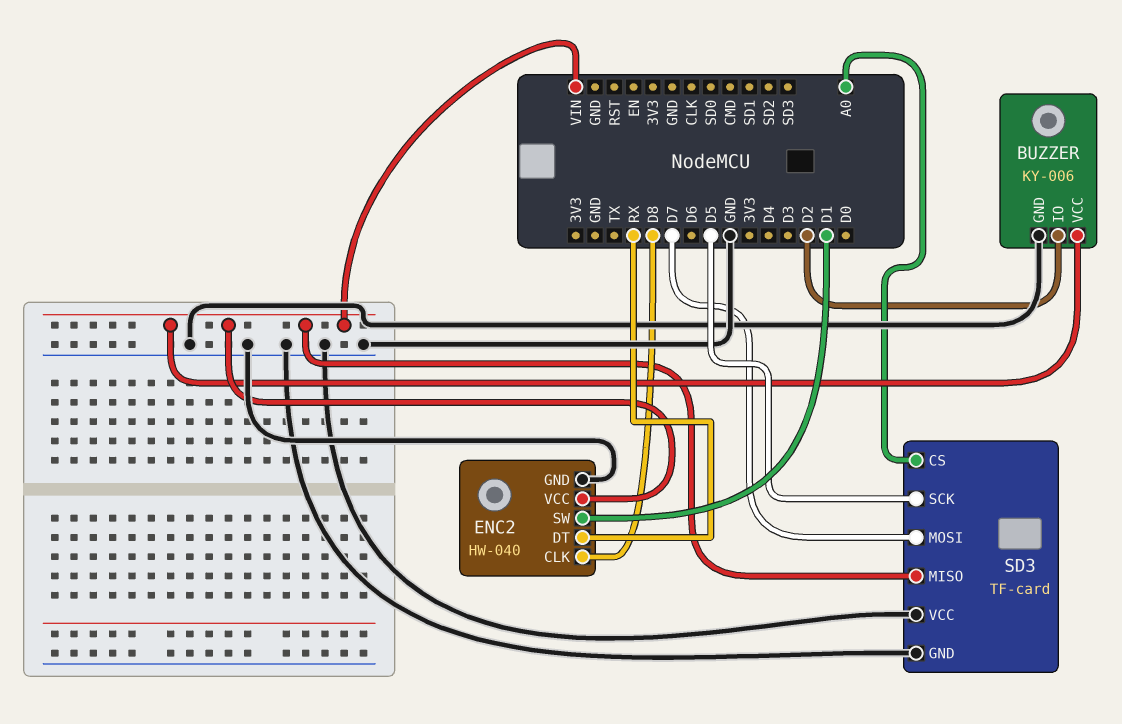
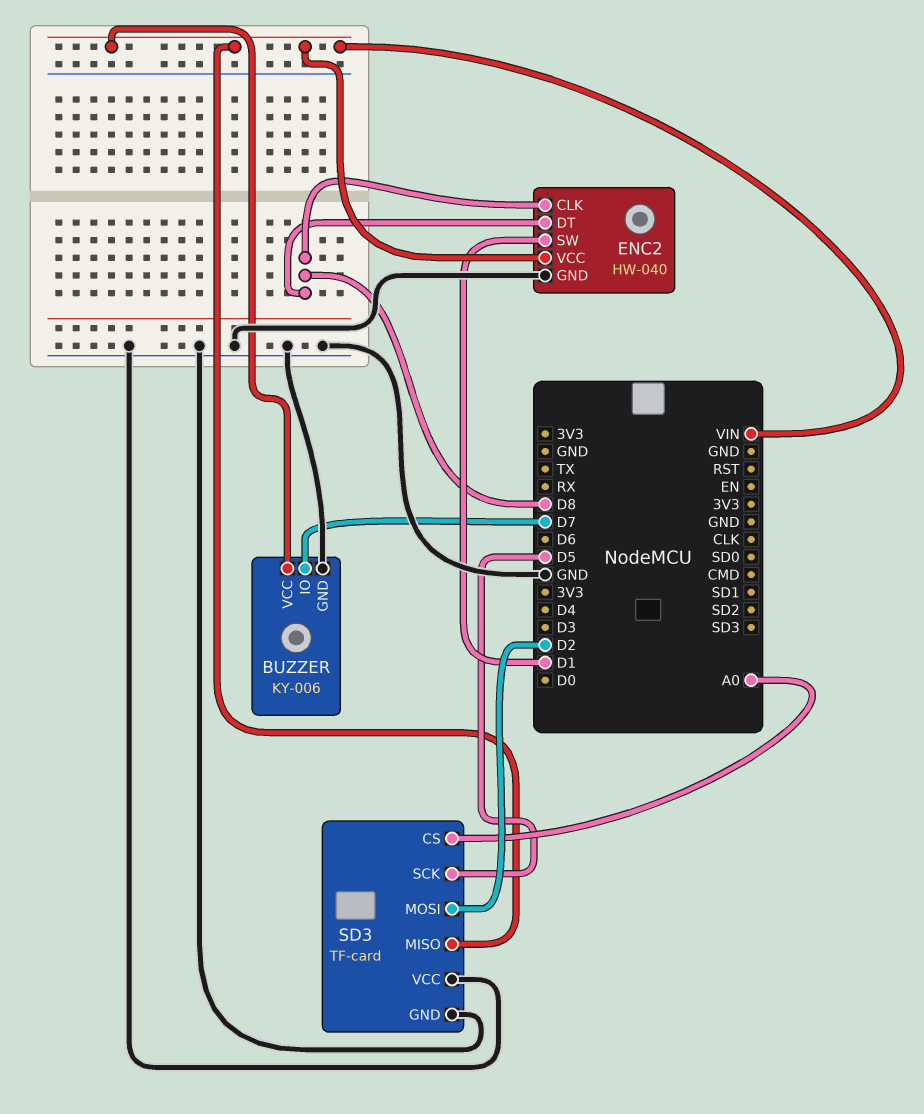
BUZZER pin IO: D2 -> D7
ENC2 pin DT: RX -> D8
SD3 pin MOSI: D7 -> D2

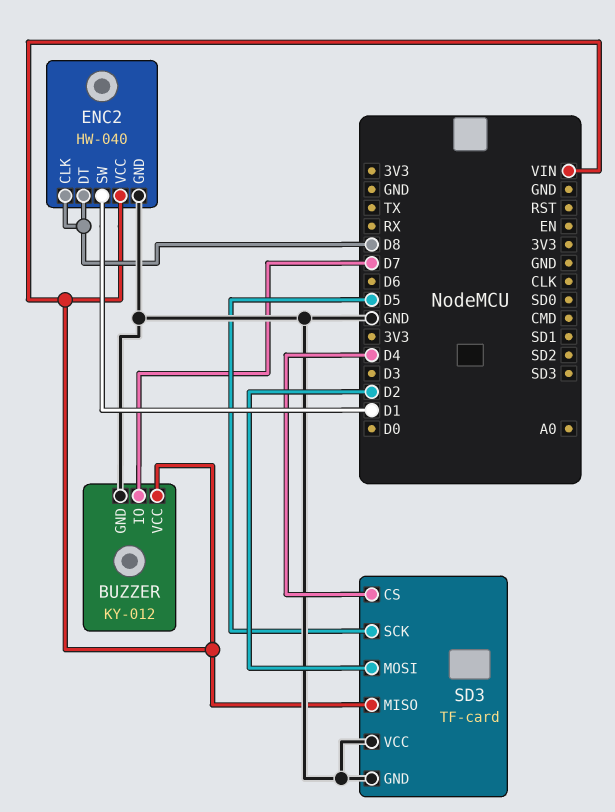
BUZZER: KY-006 -> KY-012
SD3 pin CS: A0 -> D4

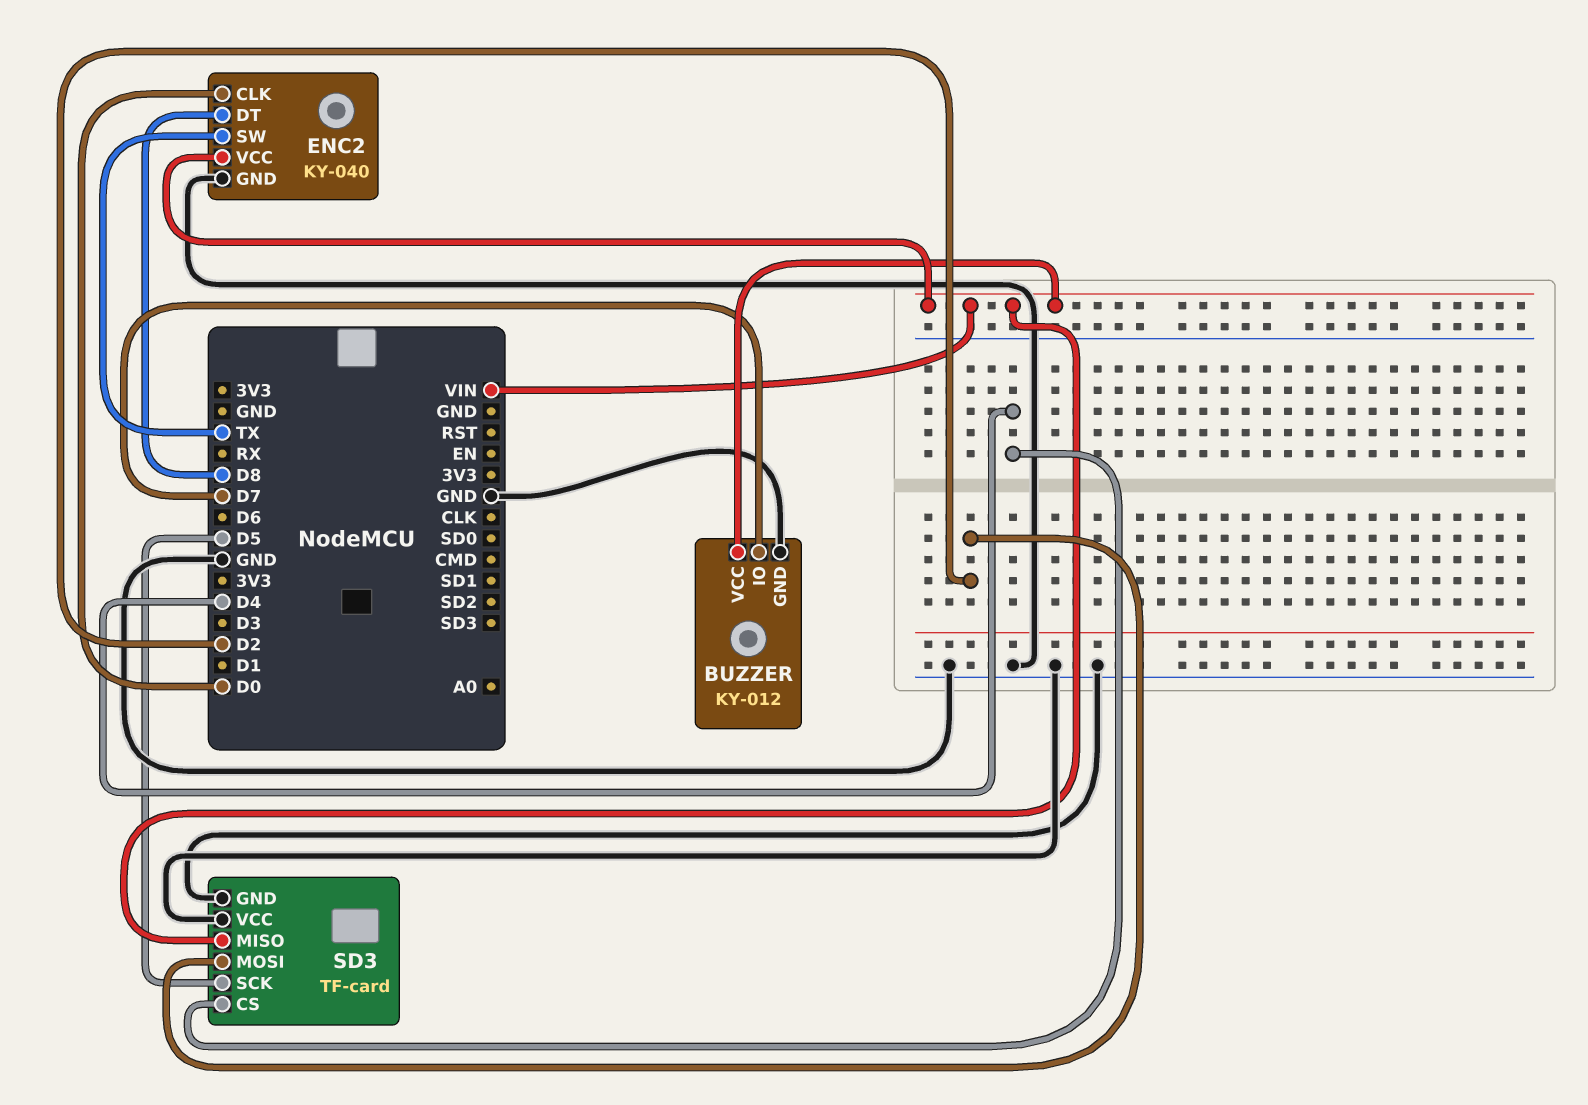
ENC2: HW-040 -> KY-040
ENC2 pin CLK: D8 -> D0
ENC2 pin SW: D1 -> TX

